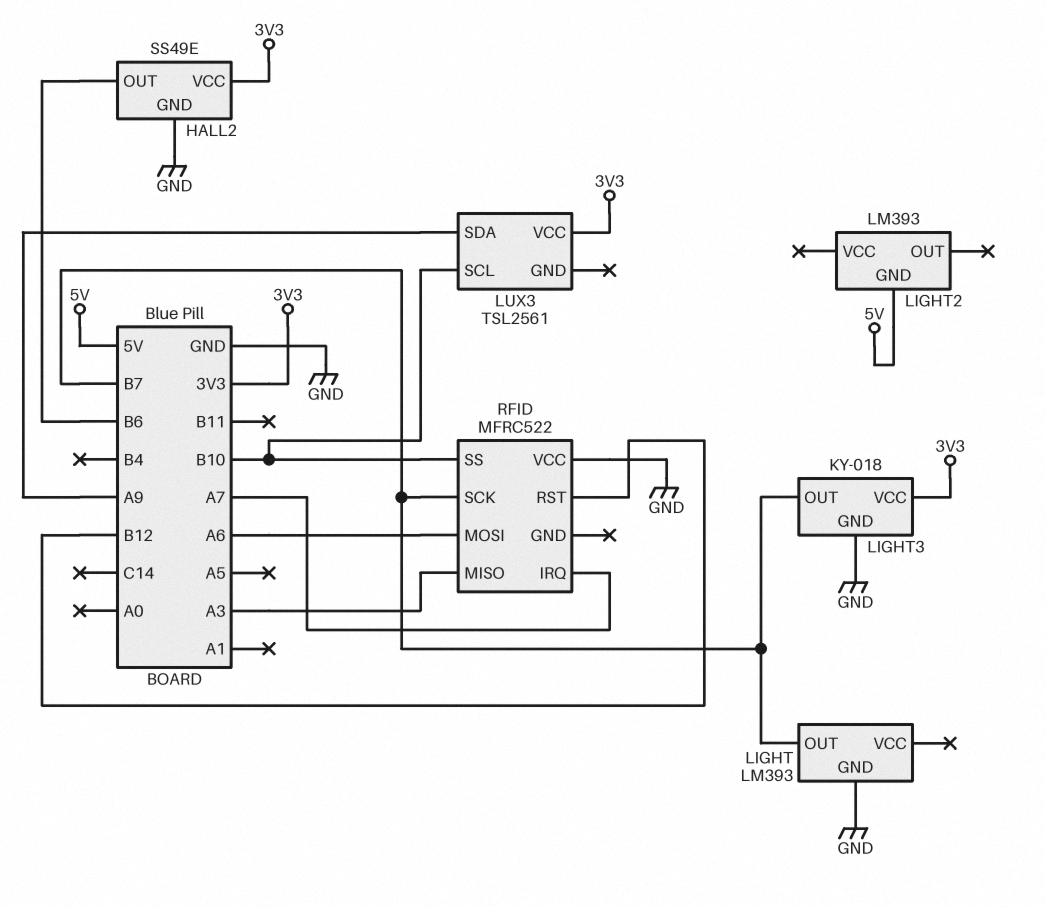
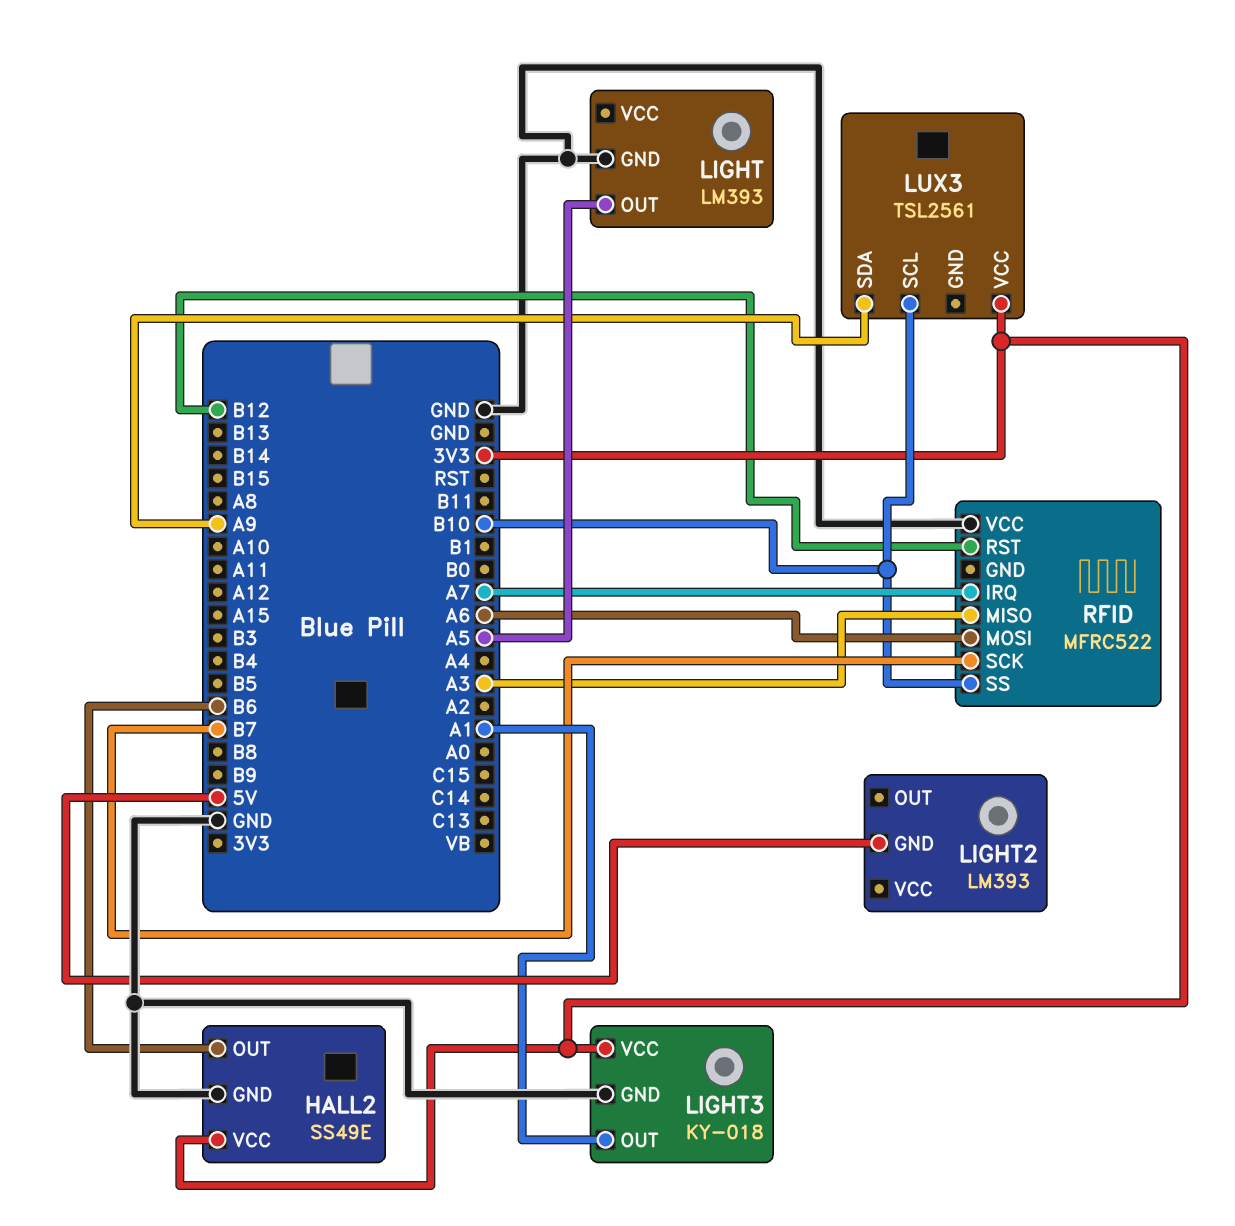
LIGHT pin OUT: B7 -> A5
LIGHT3 pin OUT: B7 -> A1

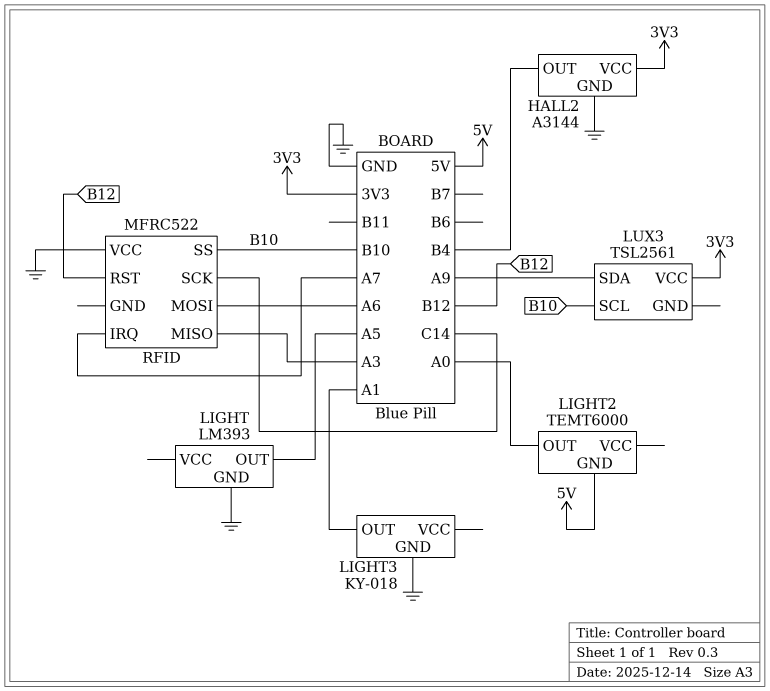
HALL2: SS49E -> A3144
HALL2 pin OUT: B6 -> B4
LIGHT2: LM393 -> TEMT6000
LIGHT2 pin OUT: none -> A0
LIGHT3 pin VCC: 3V3 -> none
RFID pin SCK: B7 -> C14

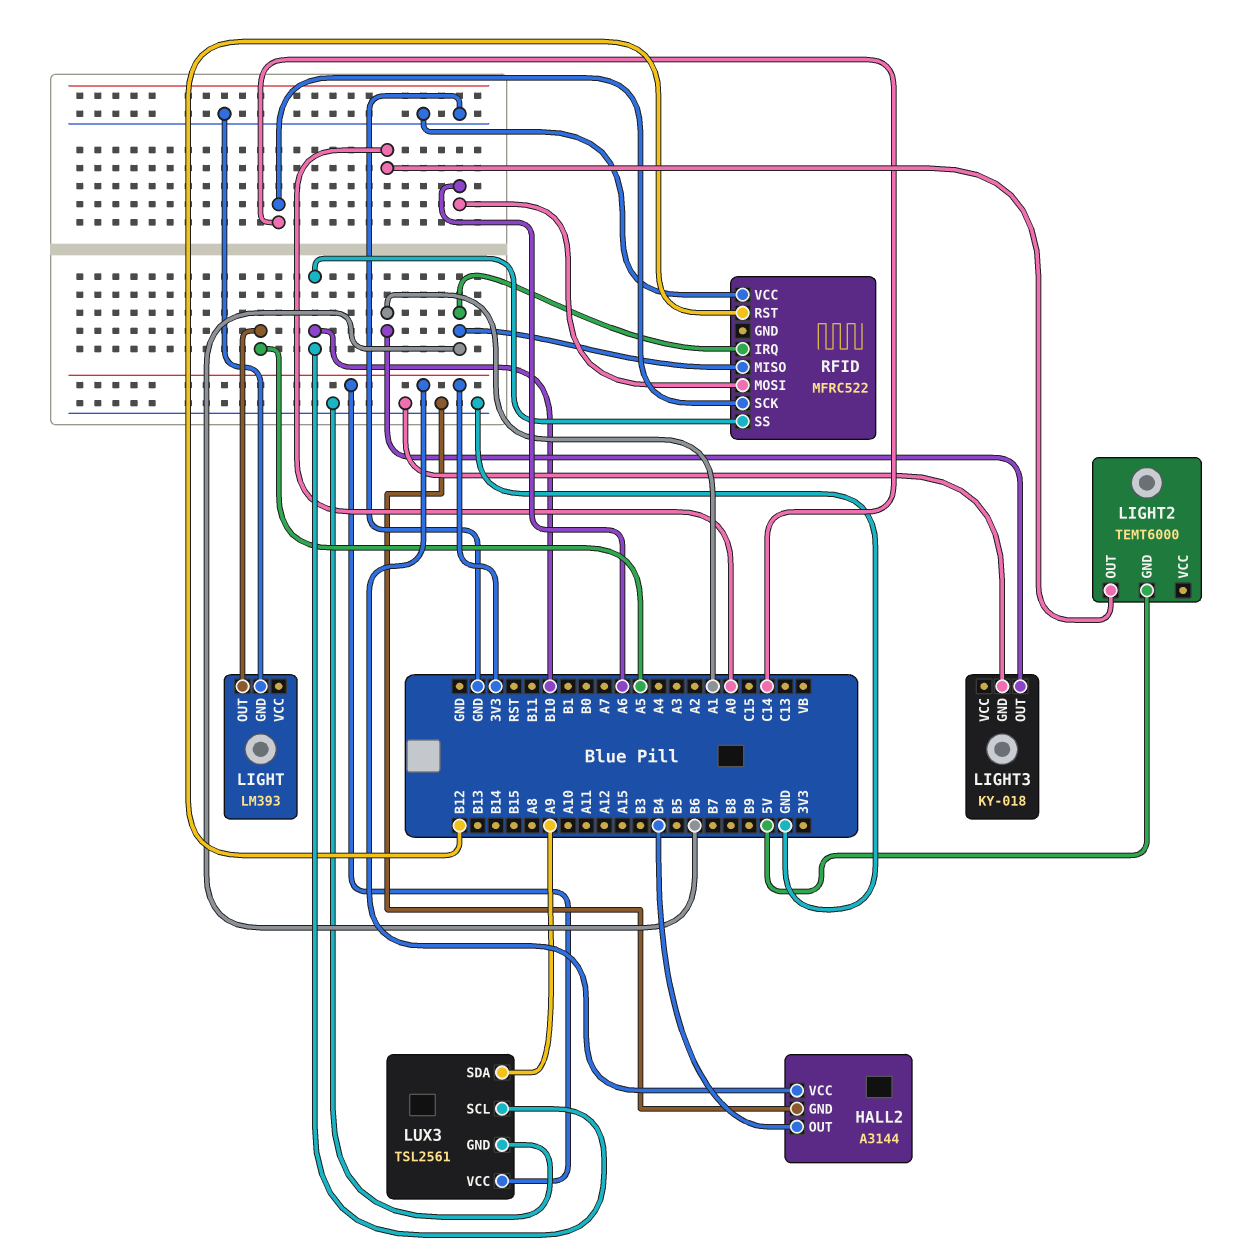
LUX3 pin GND: none -> GND
RFID pin IRQ: A7 -> B6
RFID pin MISO: A3 -> B6

